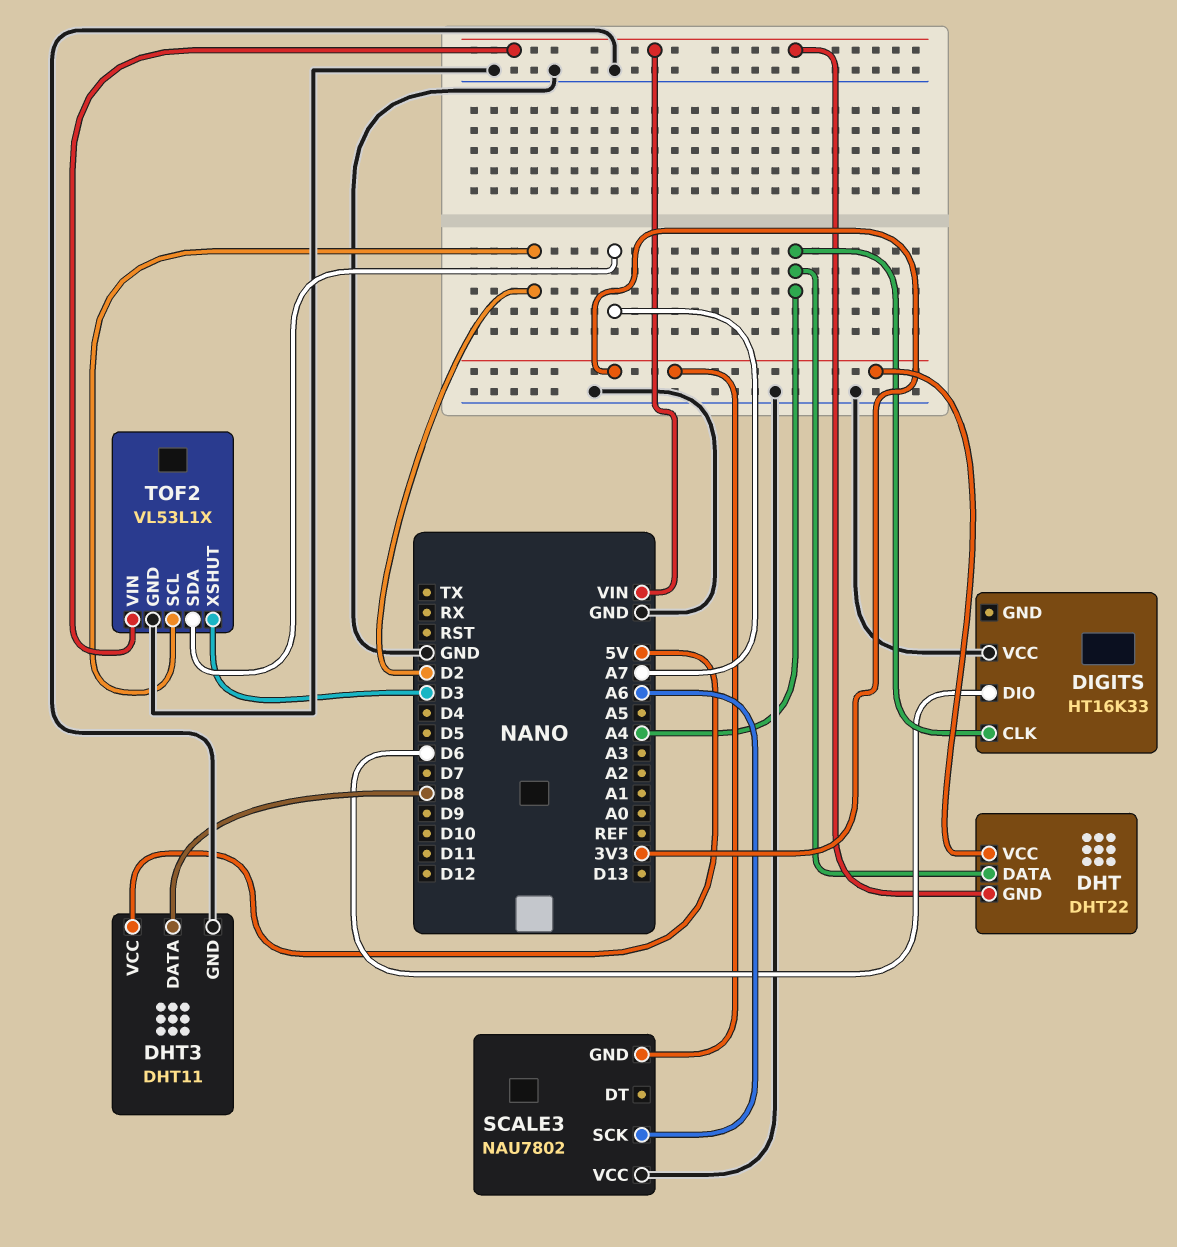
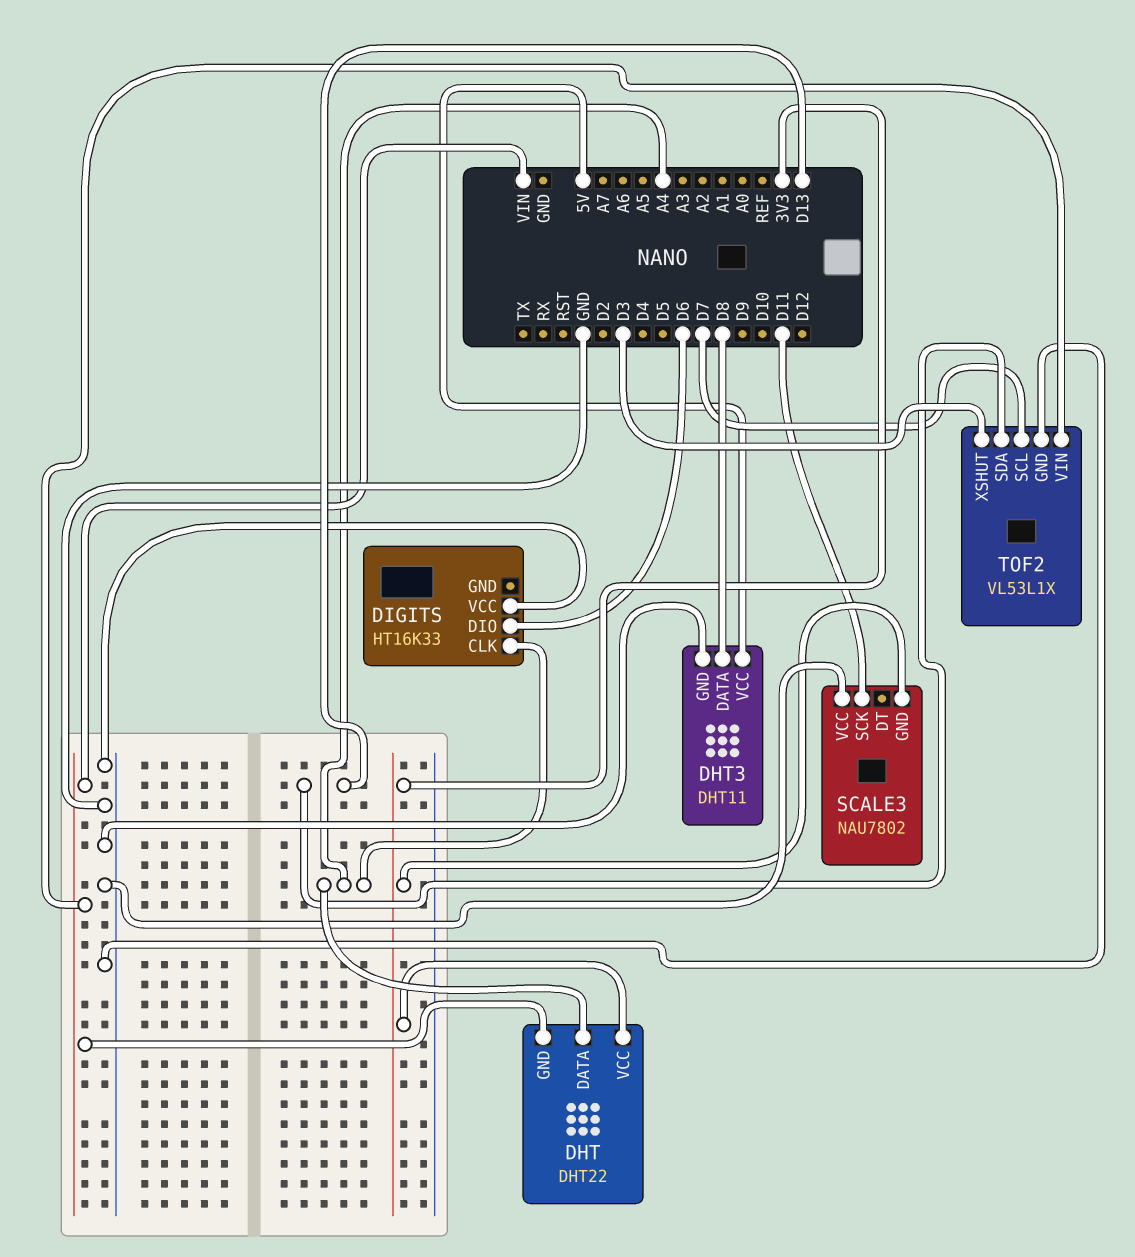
SCALE3 pin SCK: A6 -> D11
TOF2 pin SCL: D2 -> D7
TOF2 pin SDA: A7 -> D13

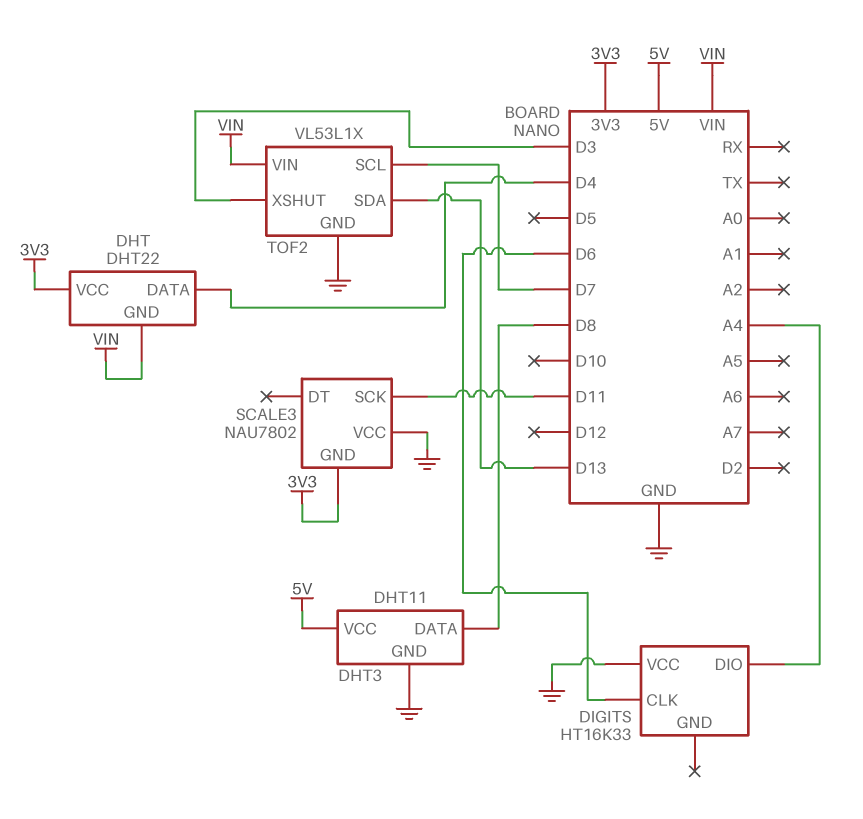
DHT pin DATA: A4 -> D4
DIGITS pin CLK: A4 -> D6
DIGITS pin DIO: D6 -> A4

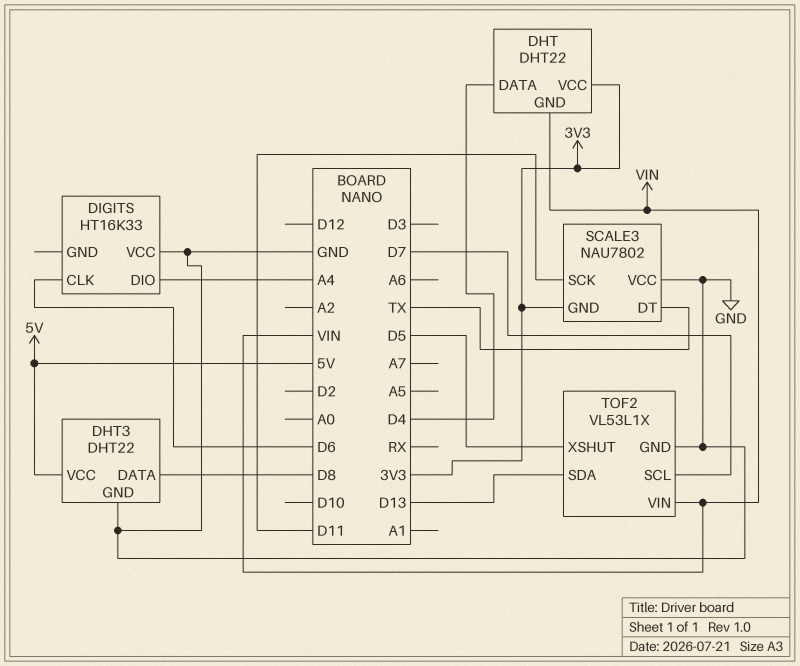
DHT3: DHT11 -> DHT22
SCALE3 pin DT: none -> TX
TOF2 pin XSHUT: D3 -> D5

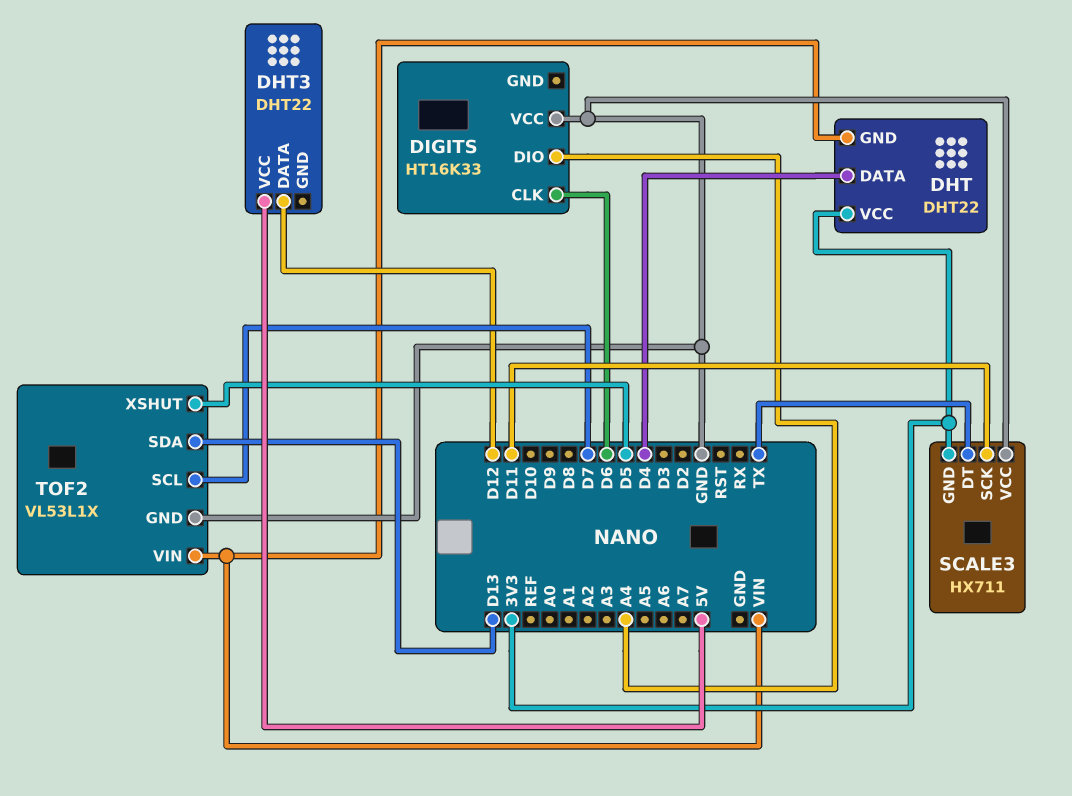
DHT3 pin DATA: D8 -> D12
DHT3 pin GND: GND -> none
SCALE3: NAU7802 -> HX711

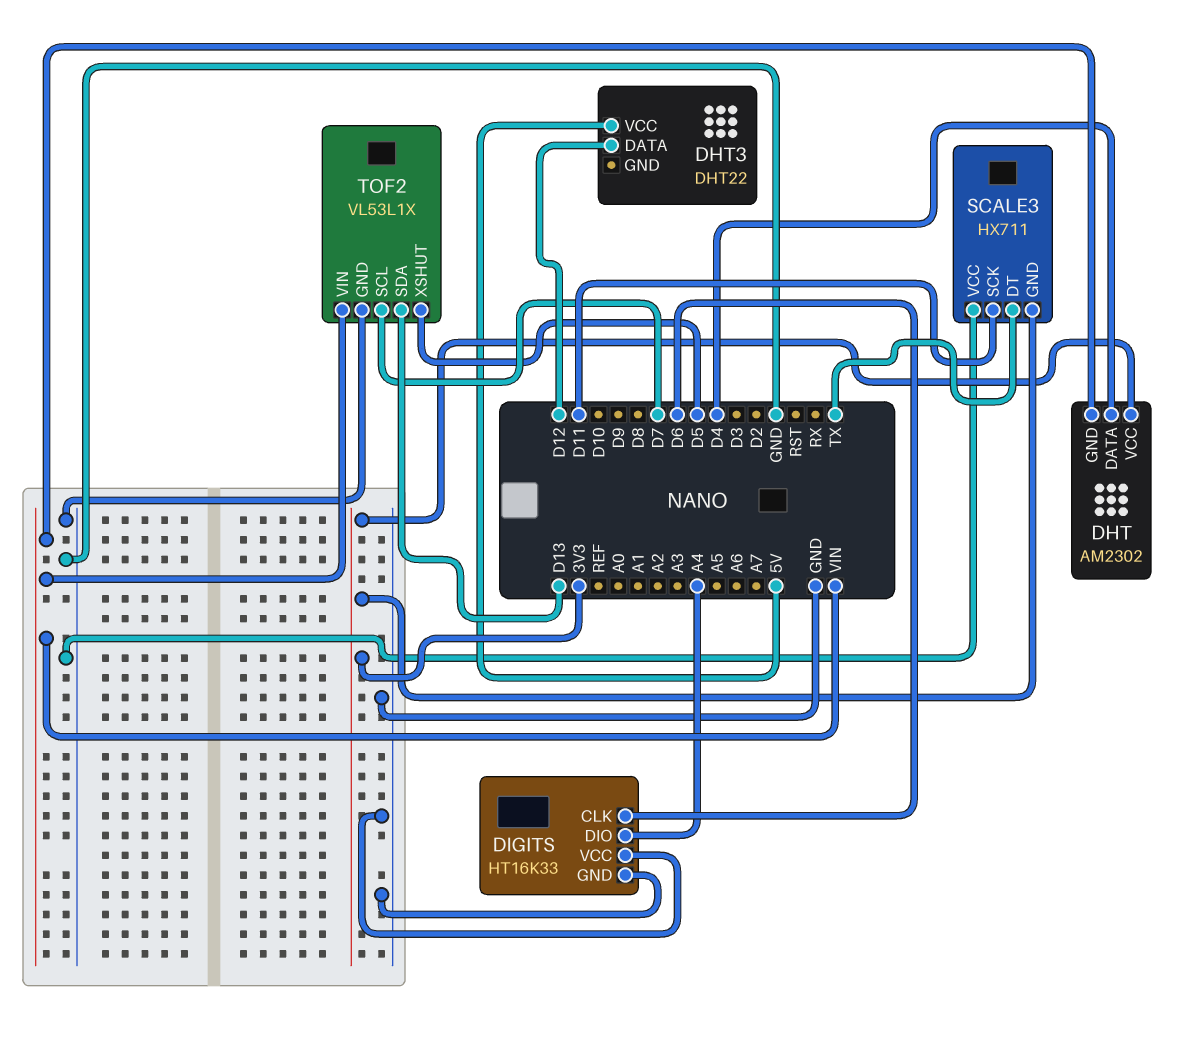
DHT: DHT22 -> AM2302
DIGITS pin GND: none -> GND

